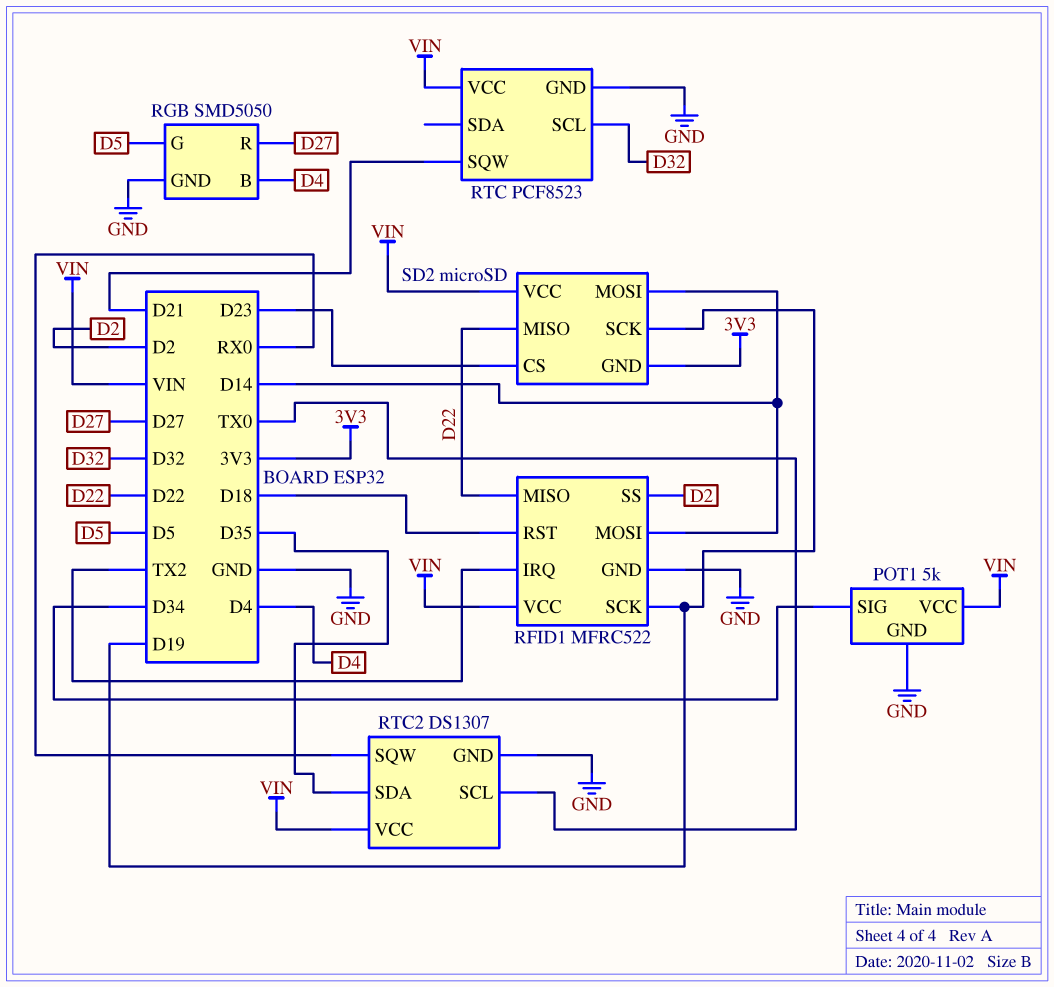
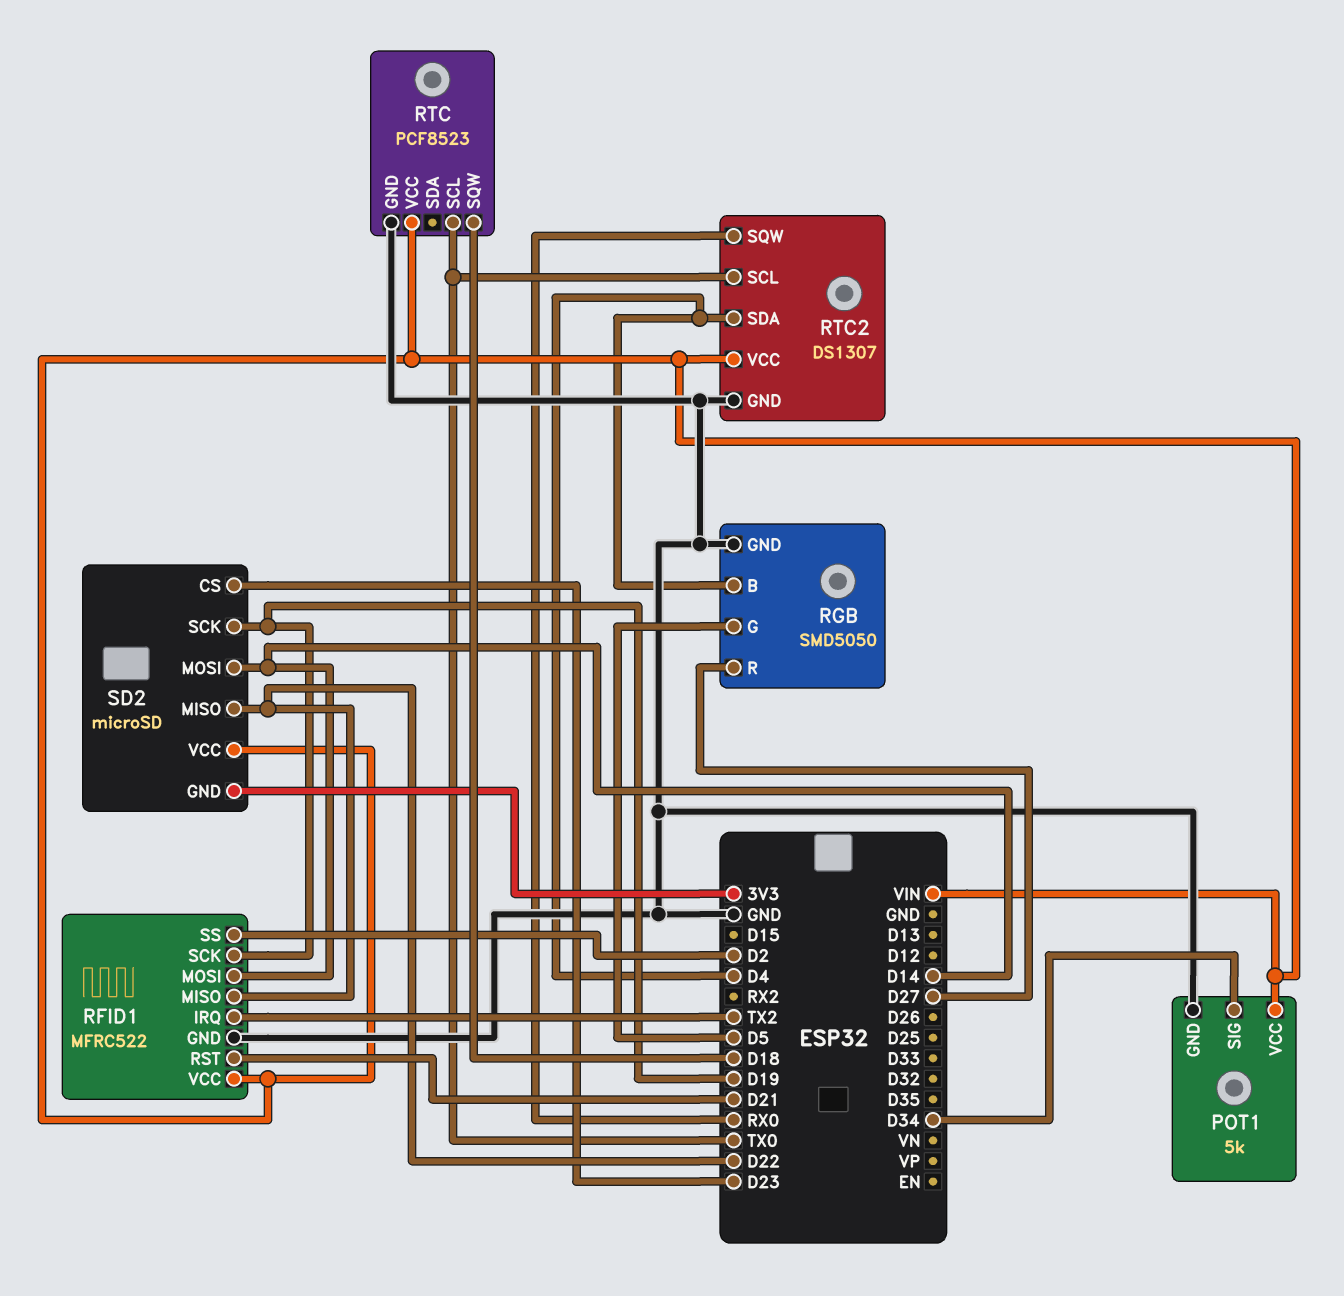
RFID1 pin RST: D18 -> D21
RTC pin SCL: D32 -> TX0
RTC pin SQW: D21 -> D18
RTC2 pin SDA: D35 -> D4

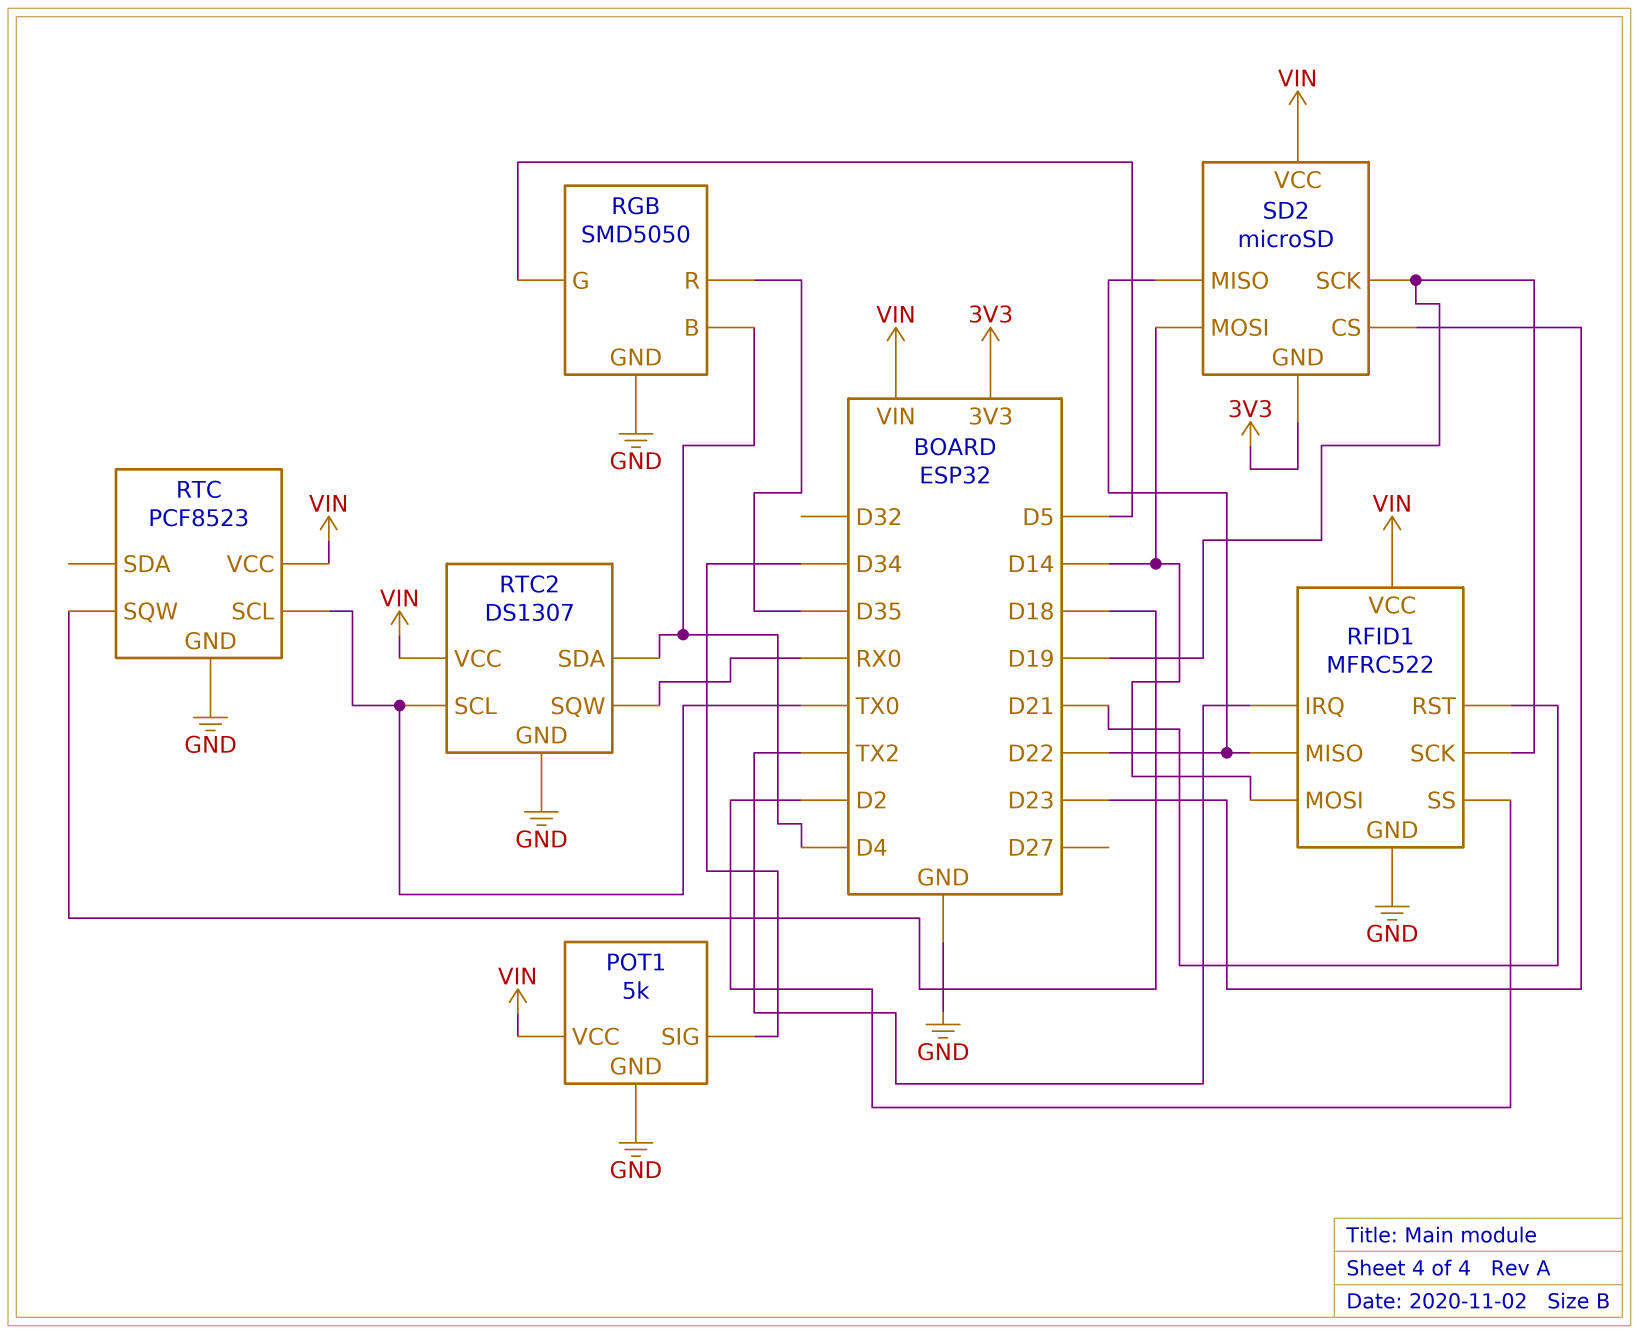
RGB pin R: D27 -> D35

